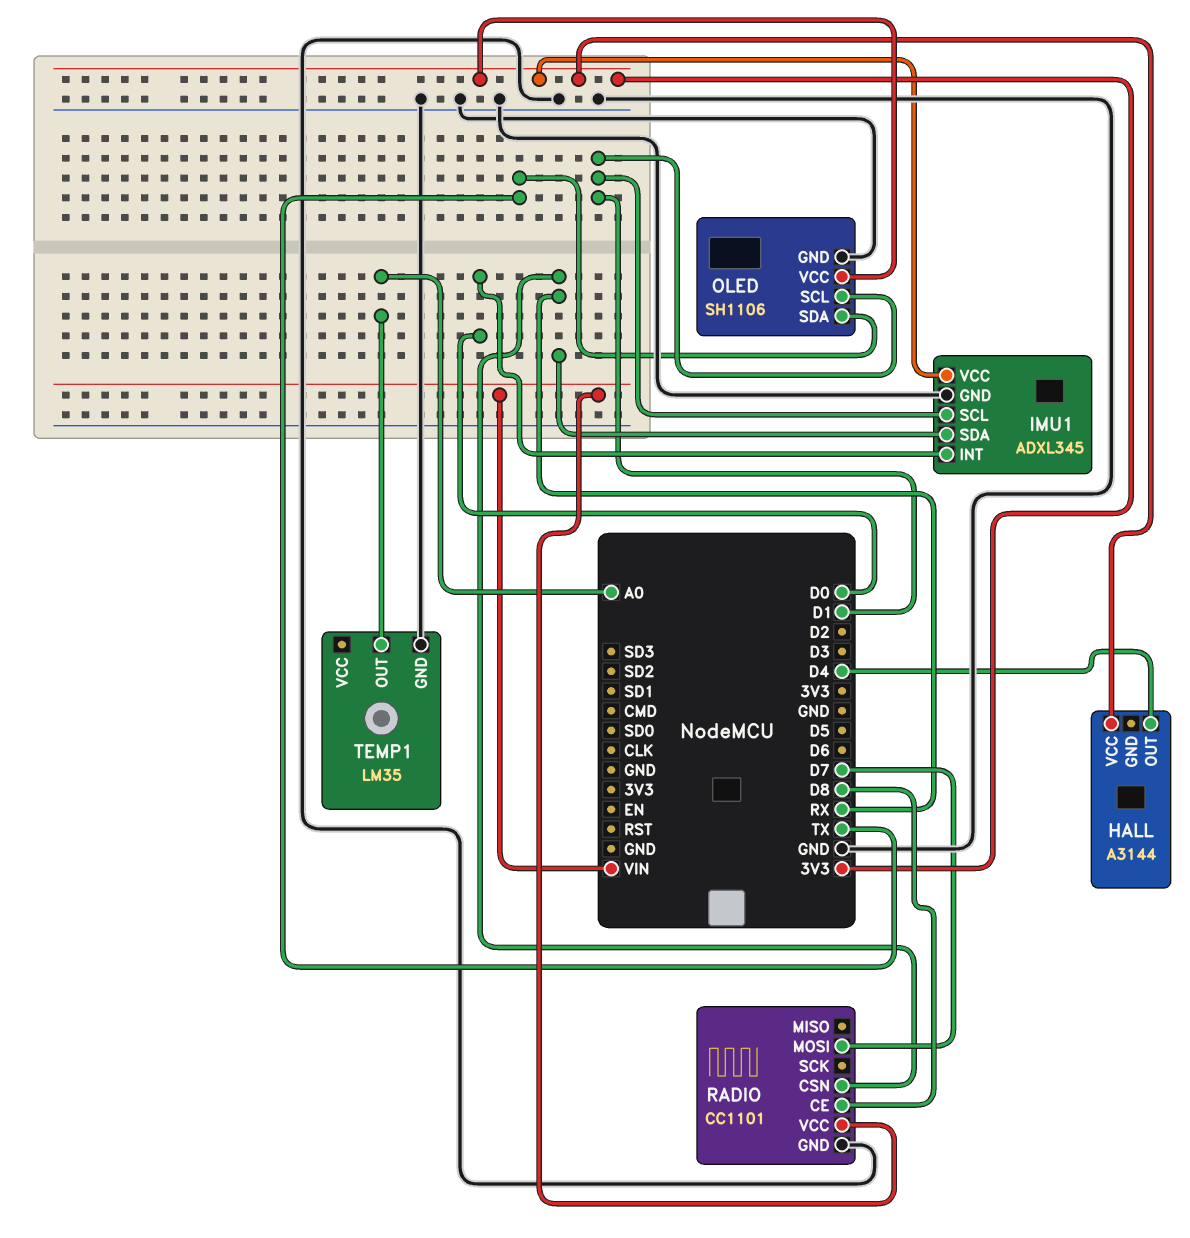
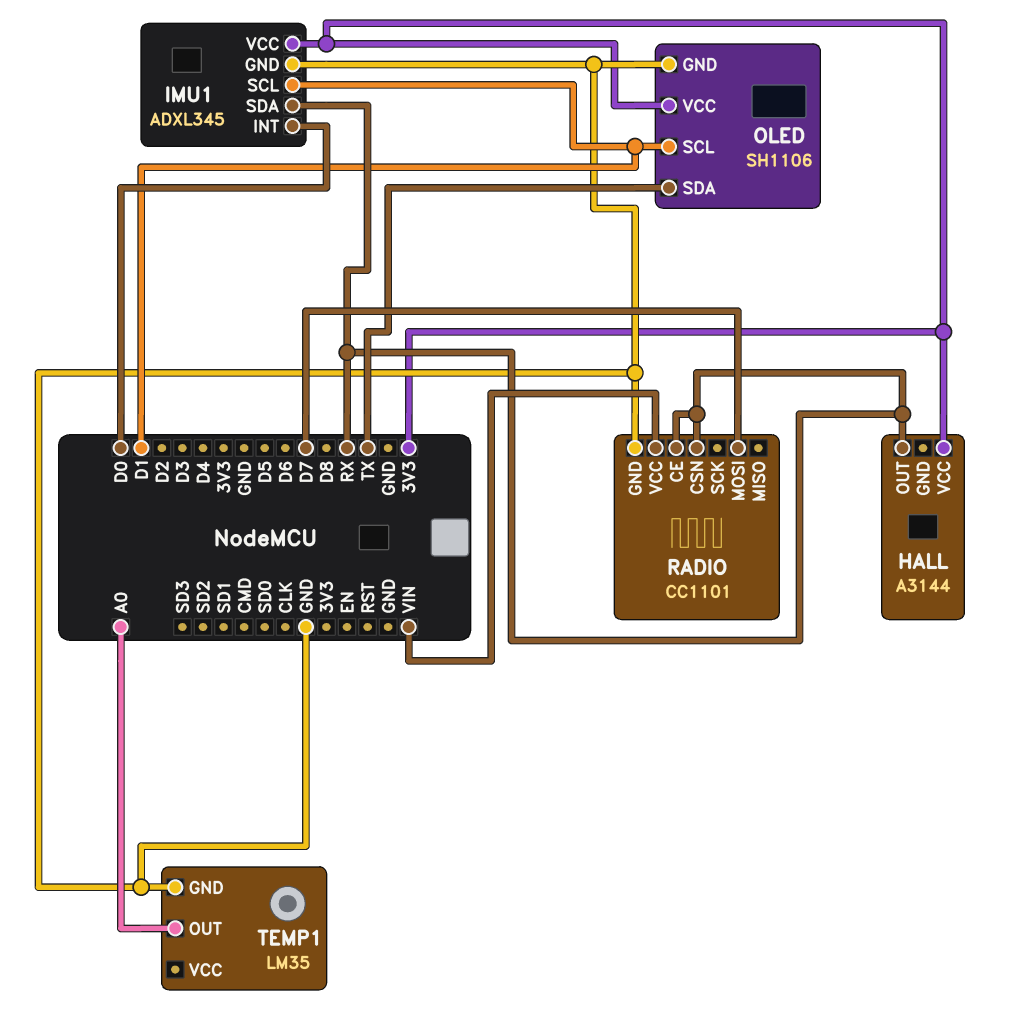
HALL pin OUT: D4 -> RX
RADIO pin CE: D8 -> RX

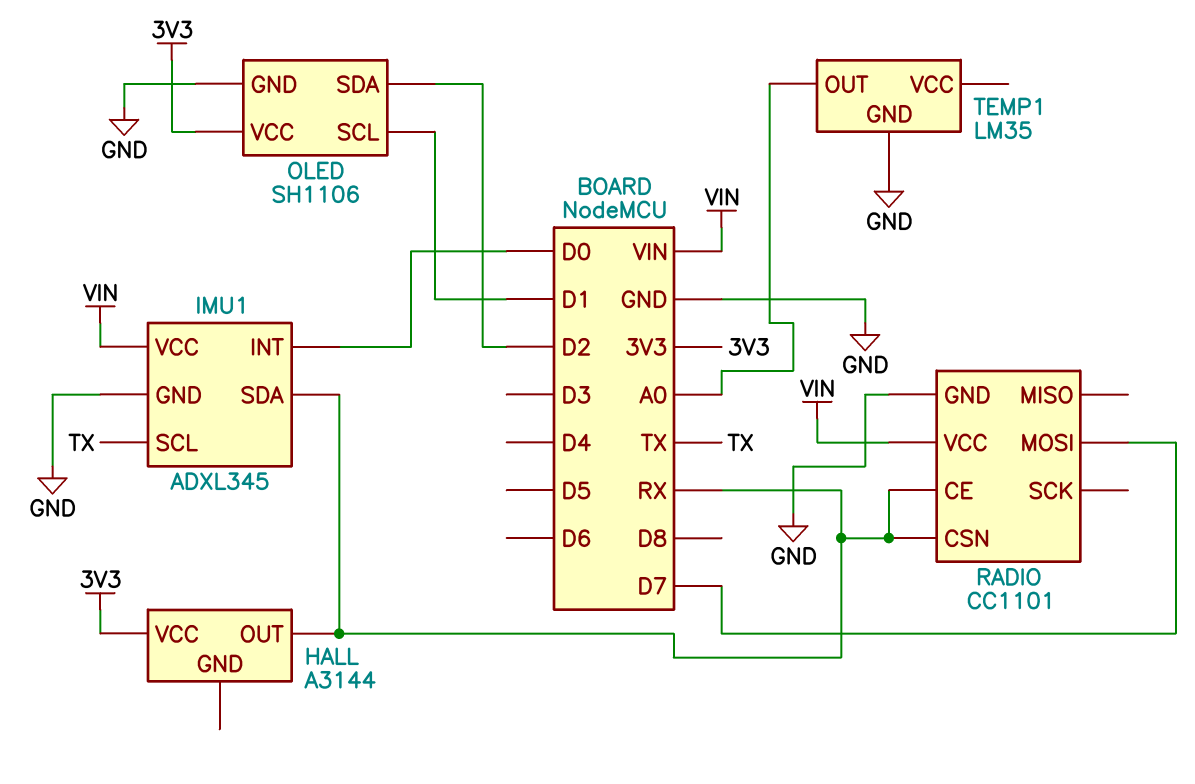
IMU1 pin SCL: D1 -> TX
IMU1 pin VCC: 3V3 -> VIN
OLED pin SDA: TX -> D2

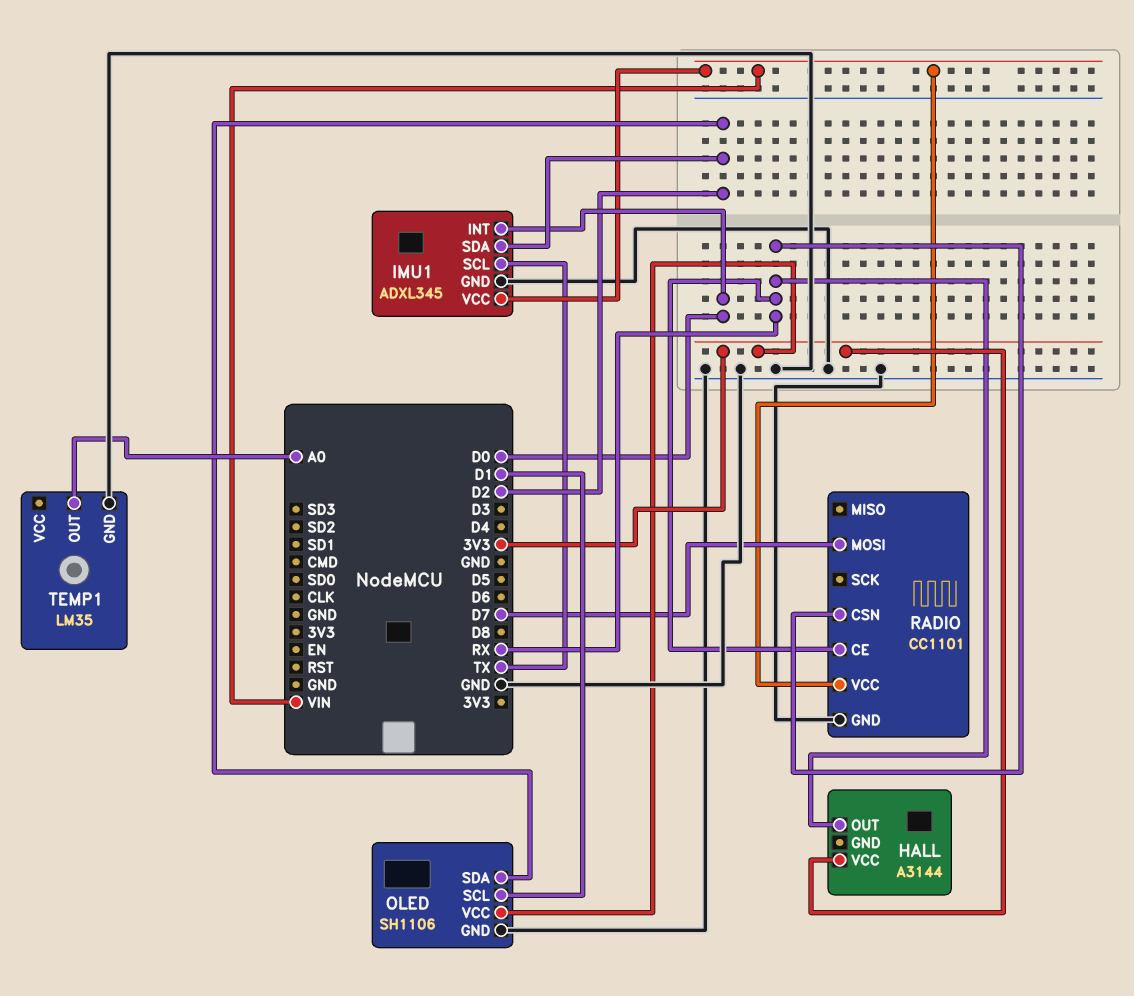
IMU1 pin SDA: RX -> D2

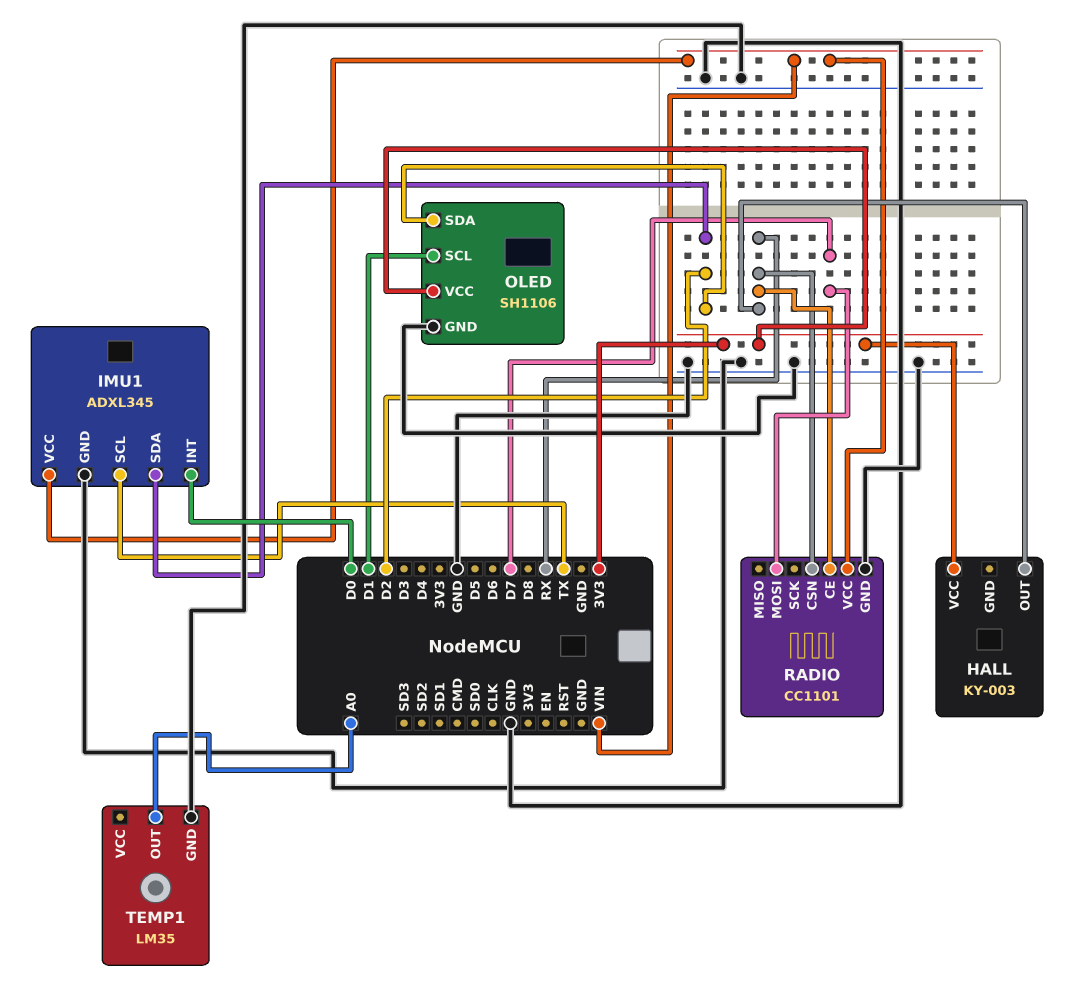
HALL: A3144 -> KY-003

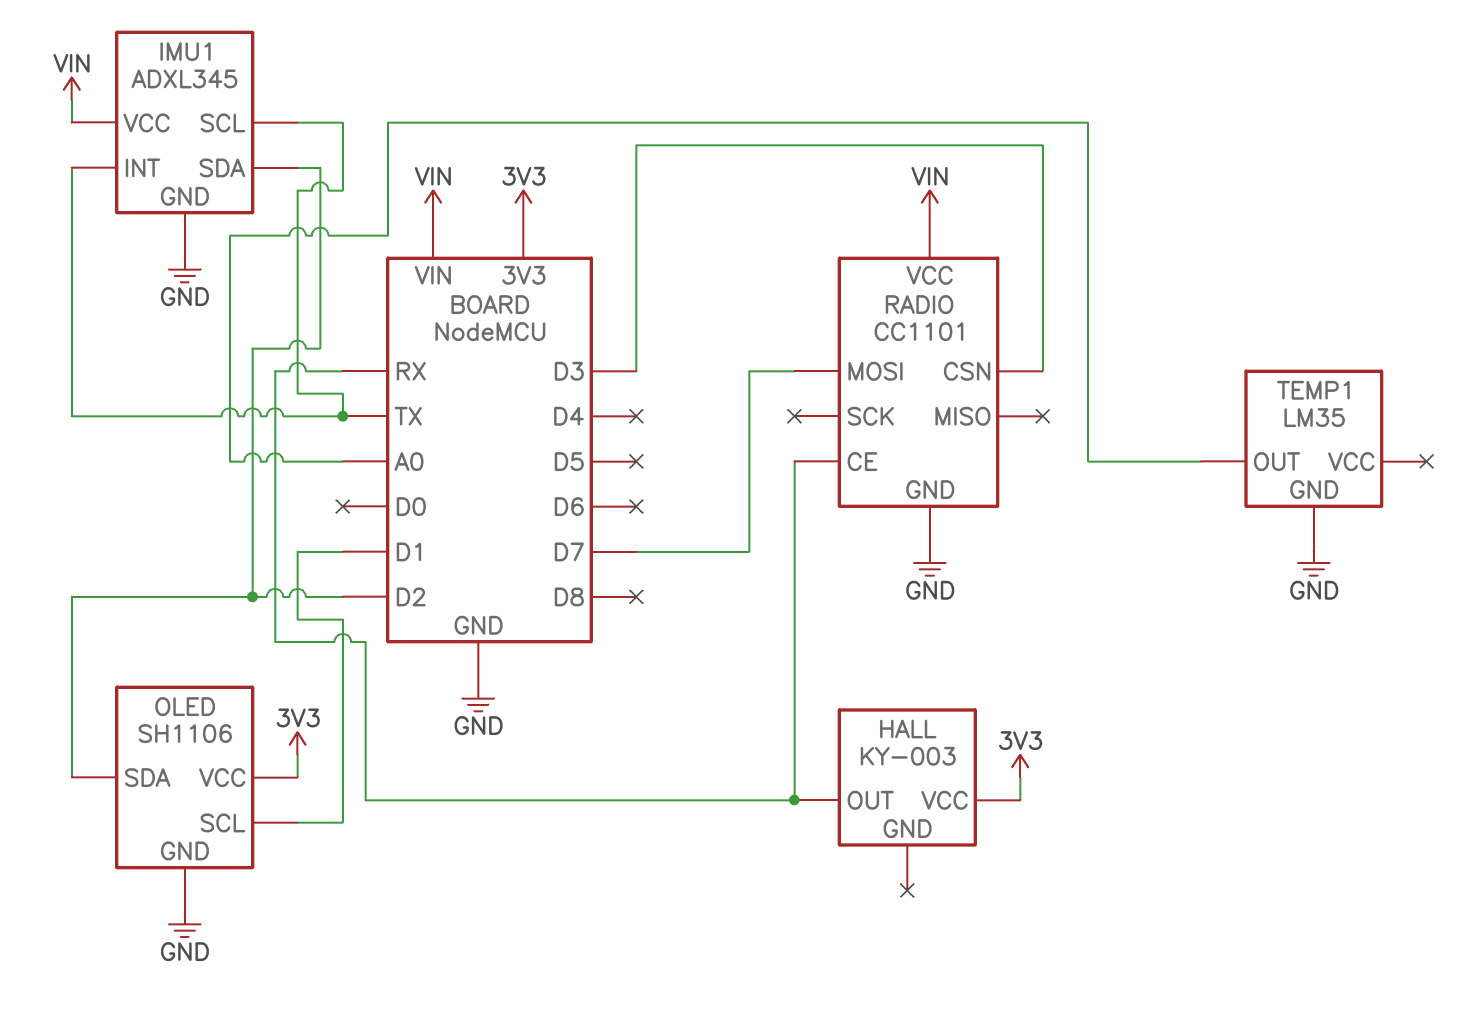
IMU1 pin INT: D0 -> TX
RADIO pin CSN: RX -> D3

